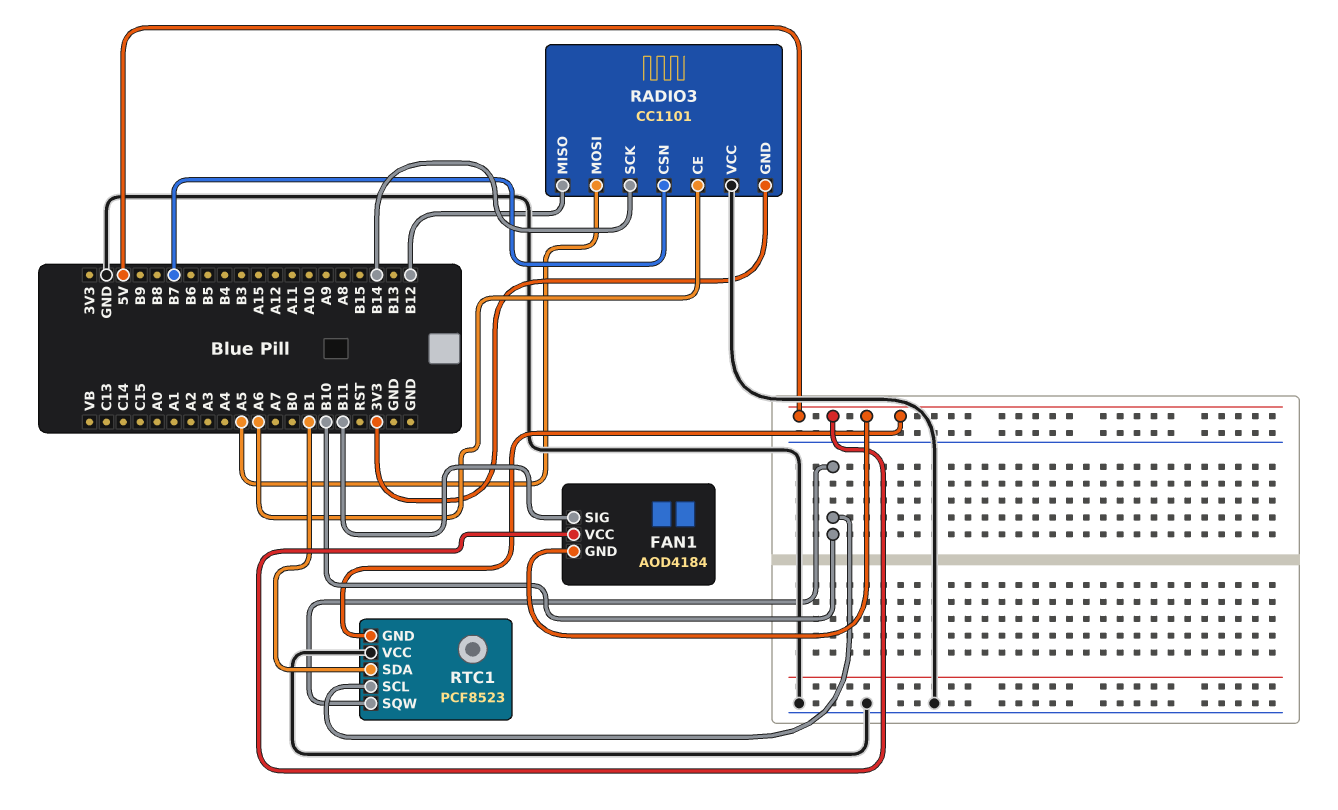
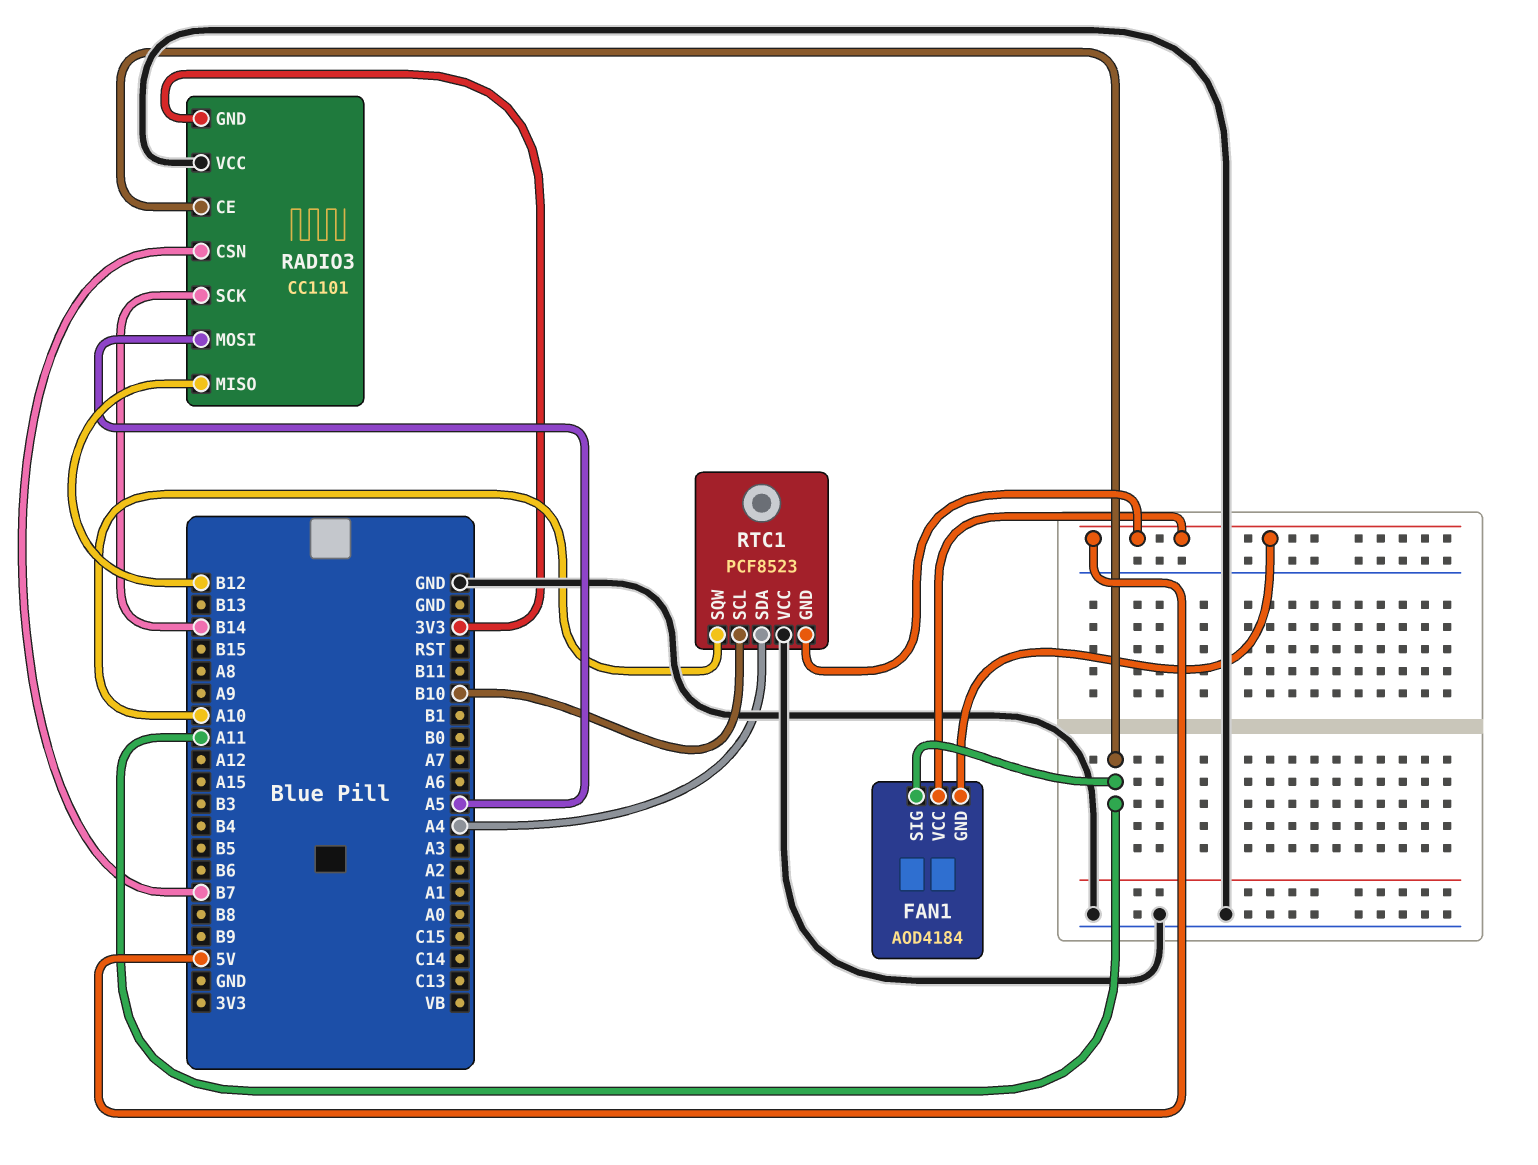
FAN1 pin SIG: B11 -> A11
RADIO3 pin CE: A6 -> A11
RTC1 pin SDA: B1 -> A4
RTC1 pin SQW: B10 -> A10

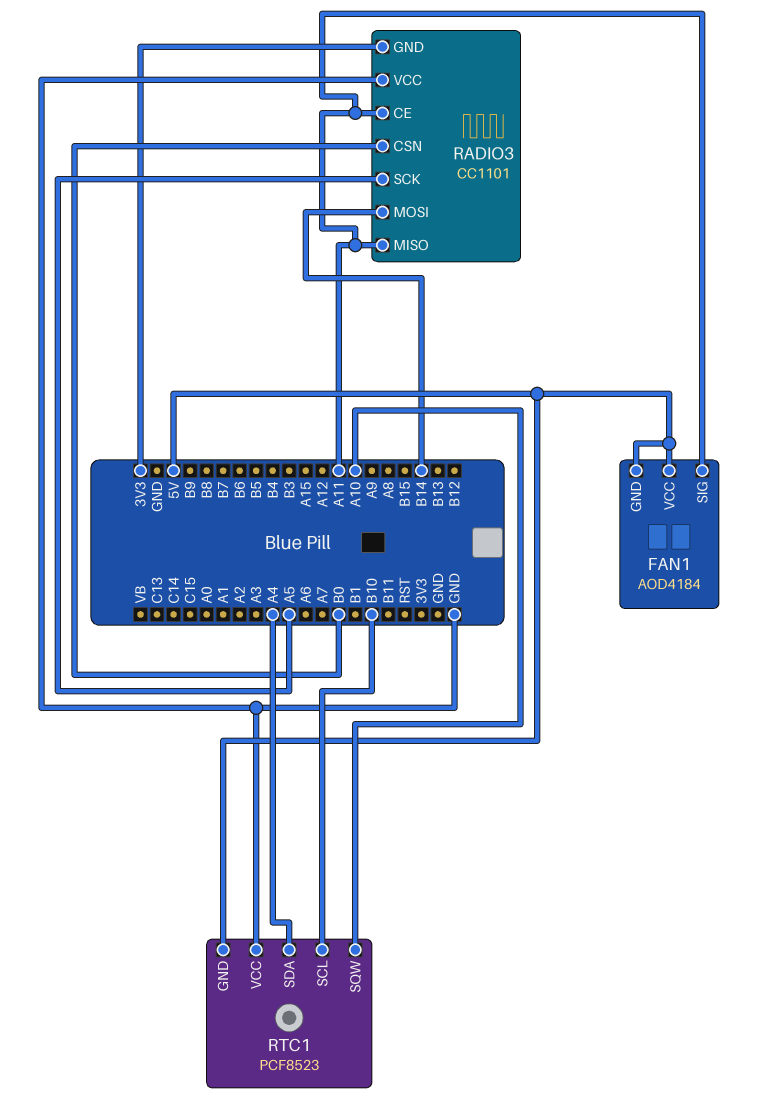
RADIO3 pin CSN: B7 -> B0
RADIO3 pin MISO: B12 -> A11
RADIO3 pin MOSI: A5 -> B14
RADIO3 pin SCK: B14 -> A5

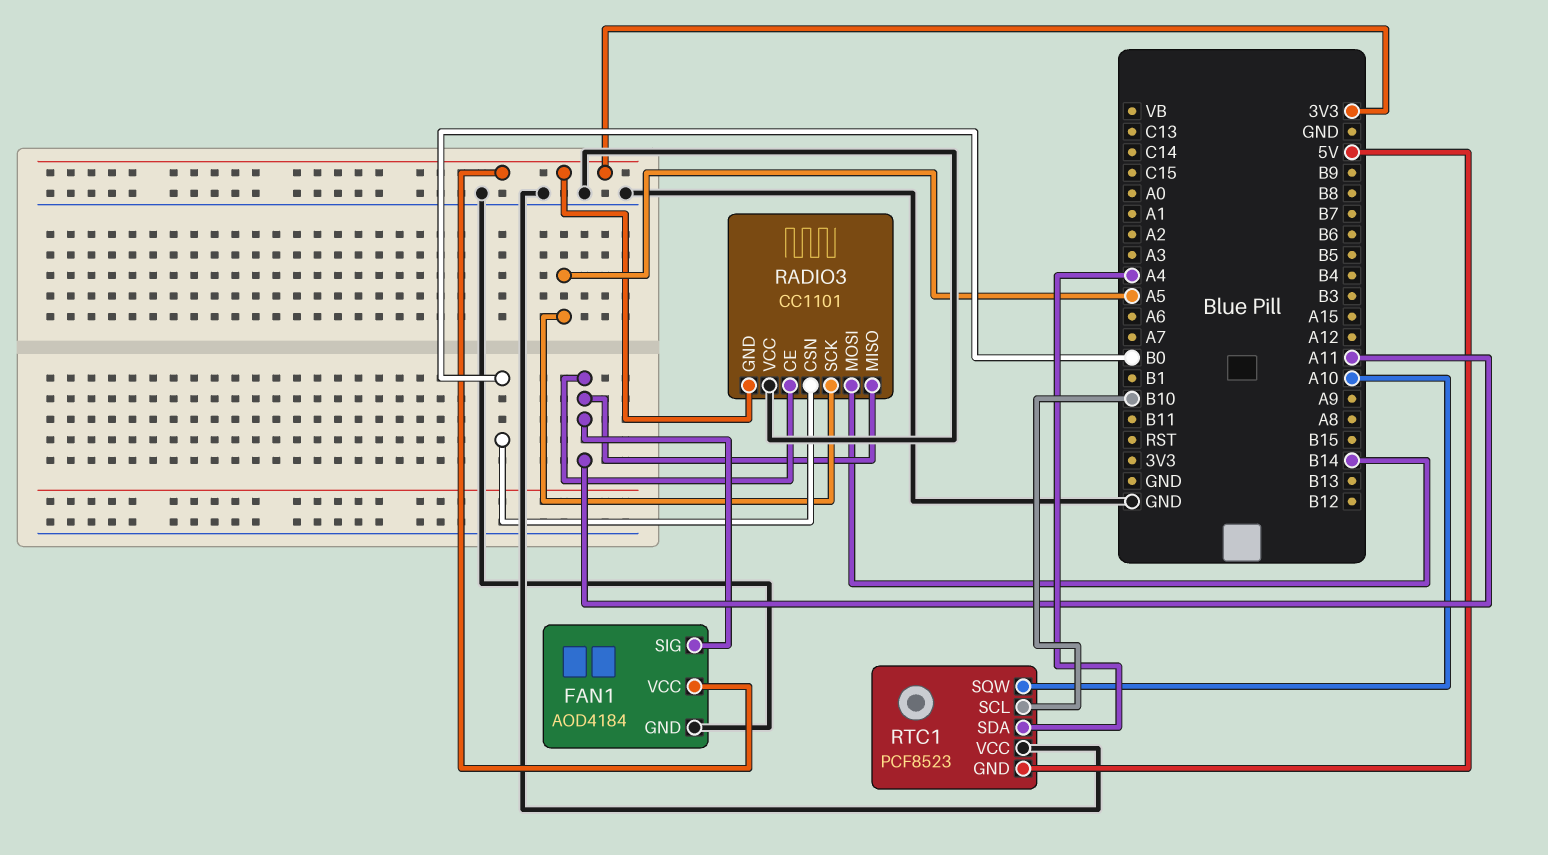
FAN1 pin GND: 5V -> GND
FAN1 pin VCC: 5V -> 3V3

